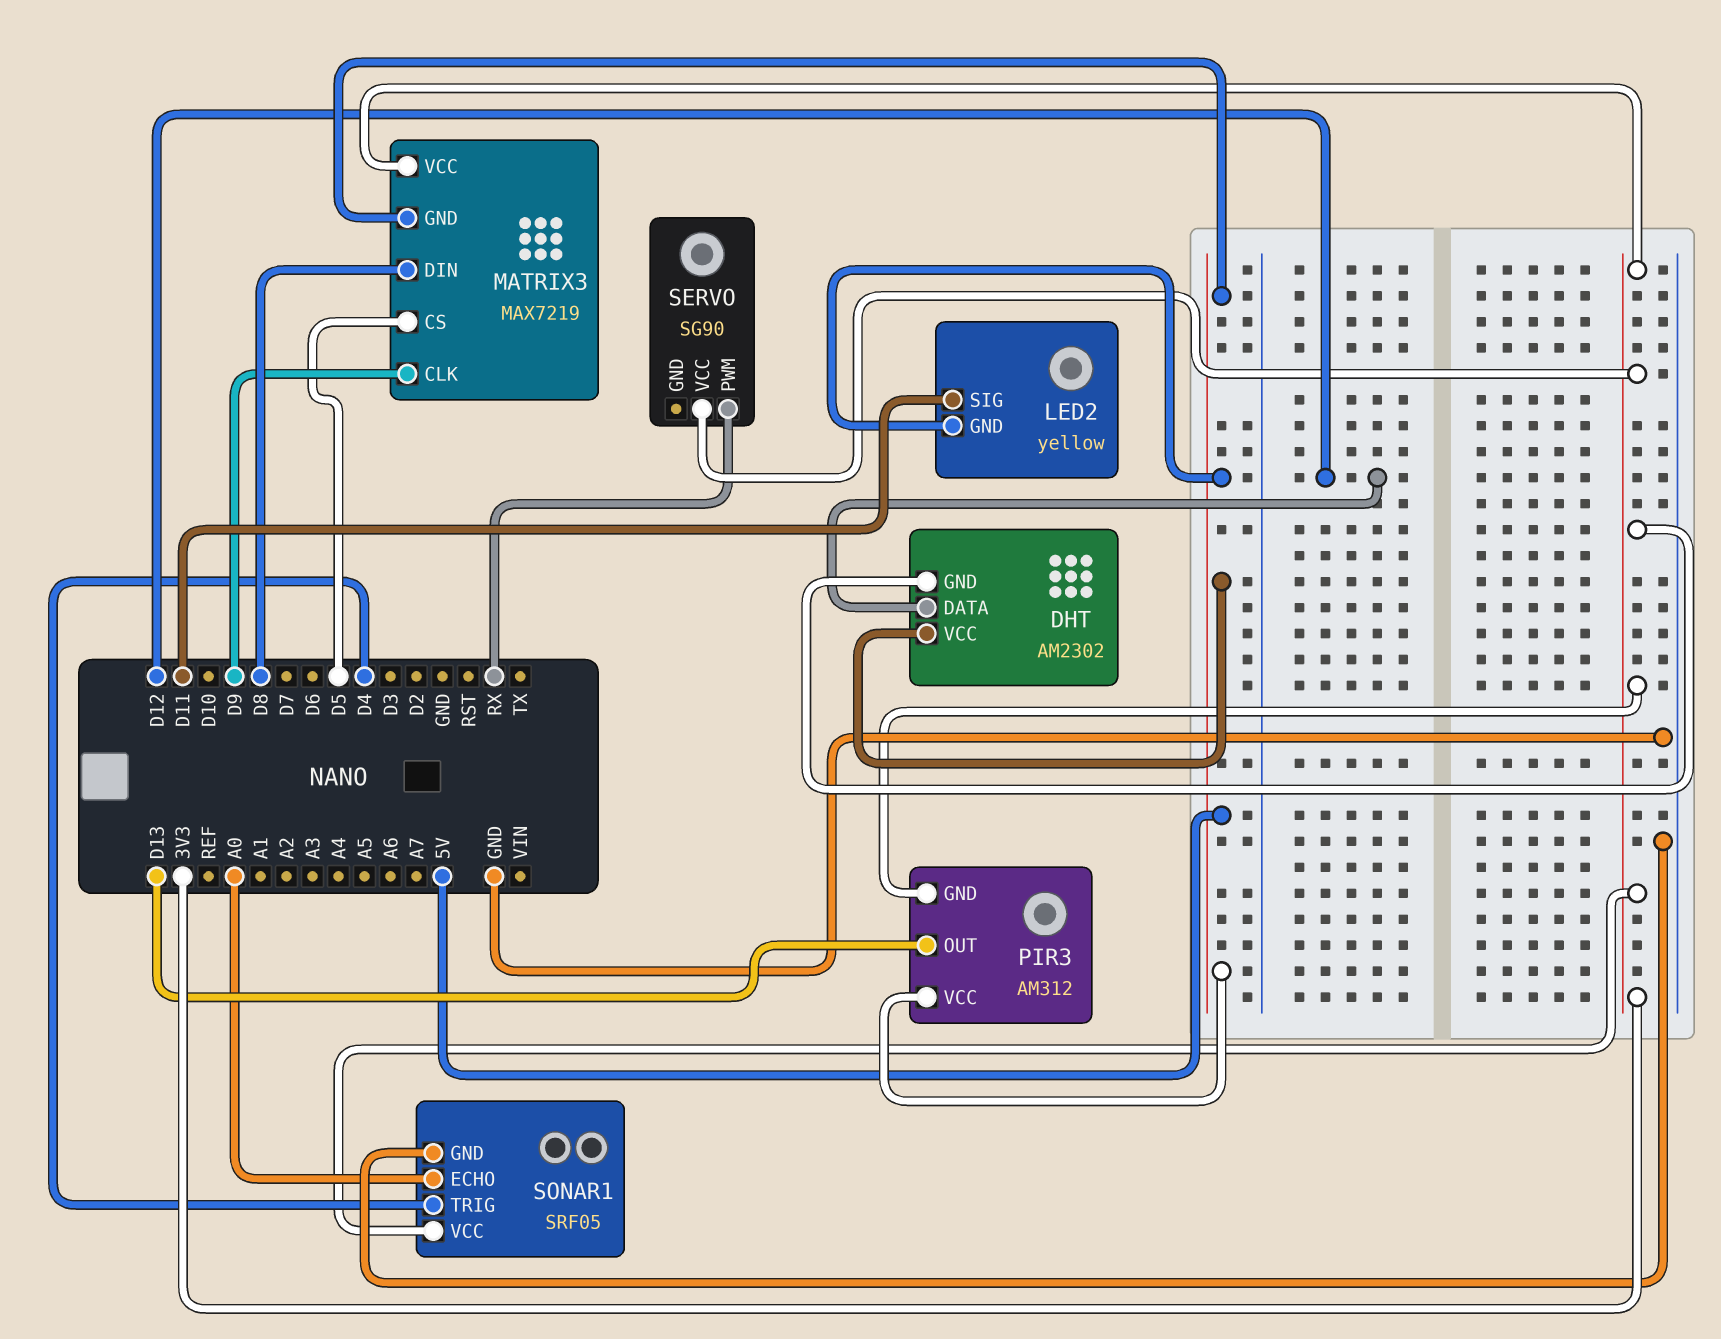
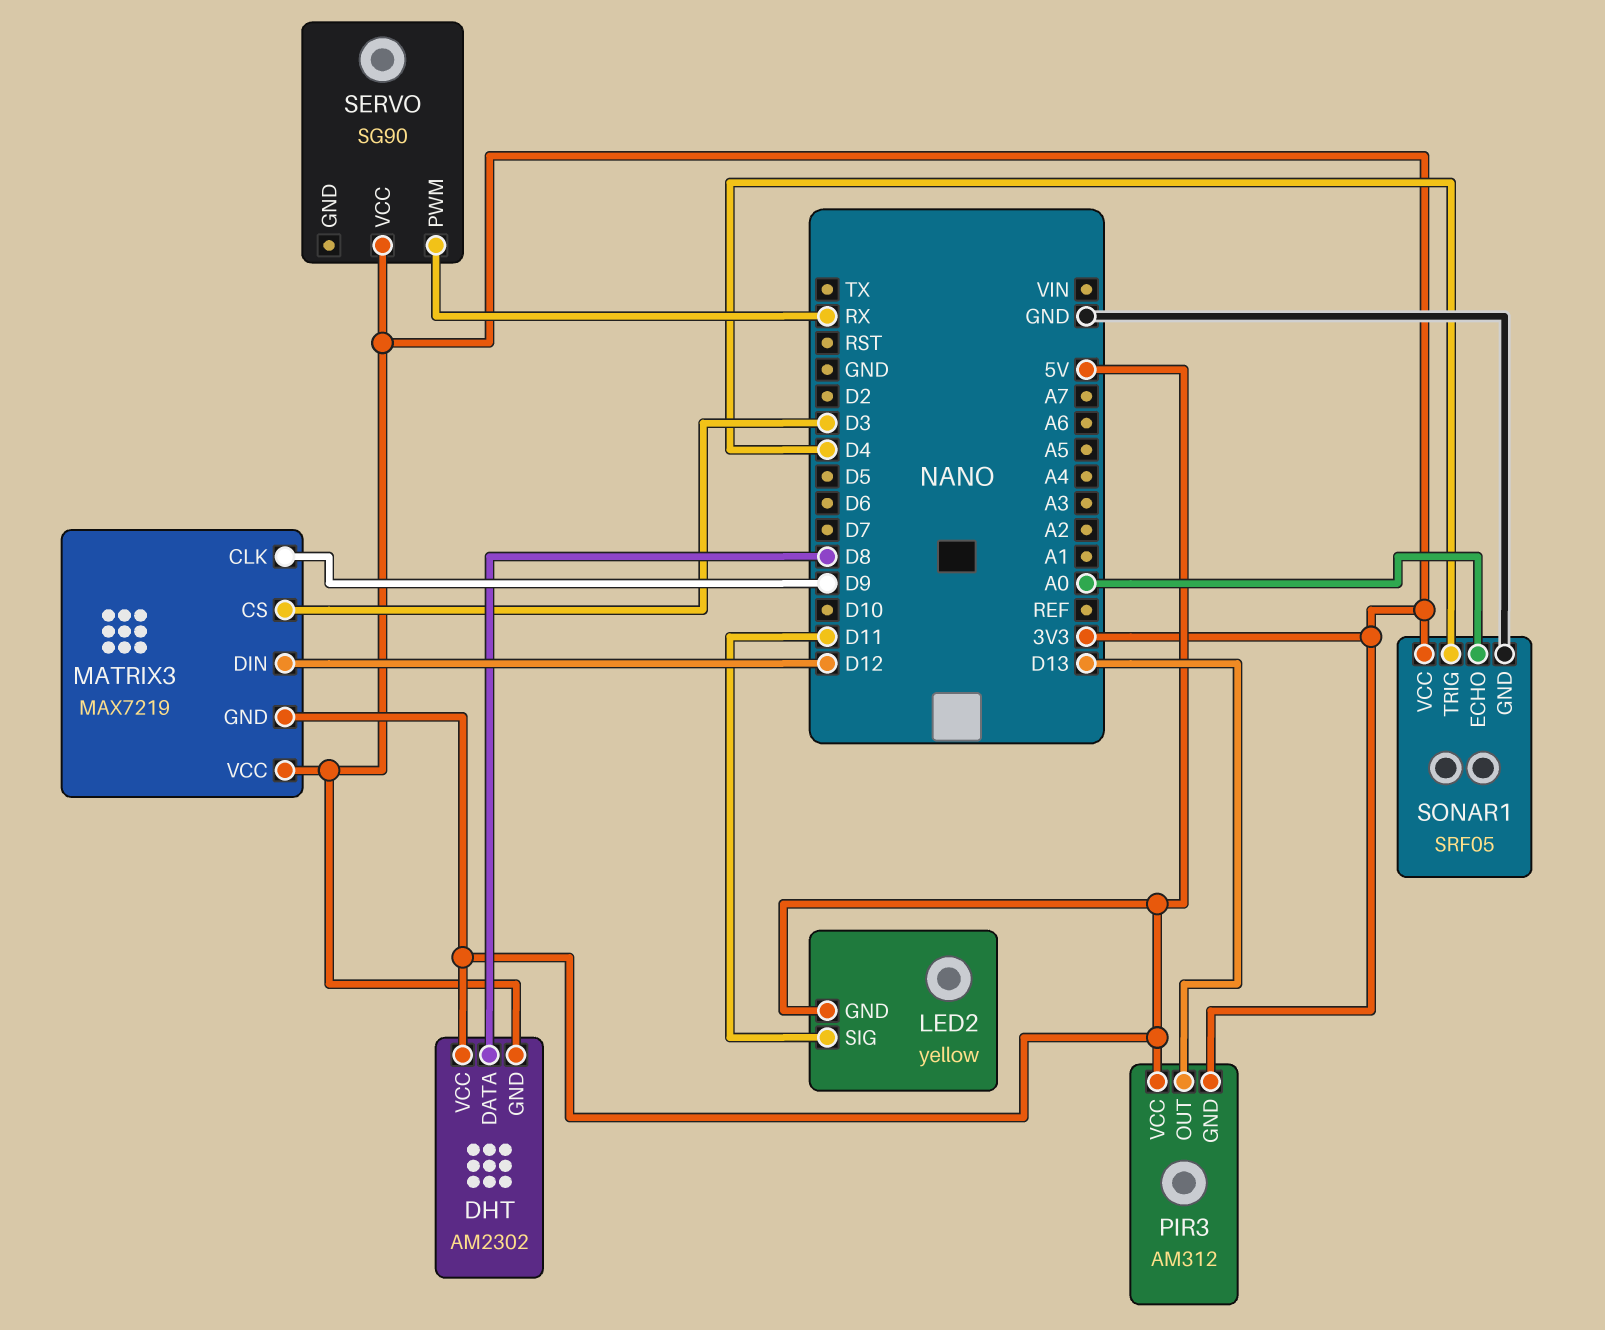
DHT pin DATA: D12 -> D8
MATRIX3 pin CS: D5 -> D3
MATRIX3 pin DIN: D8 -> D12

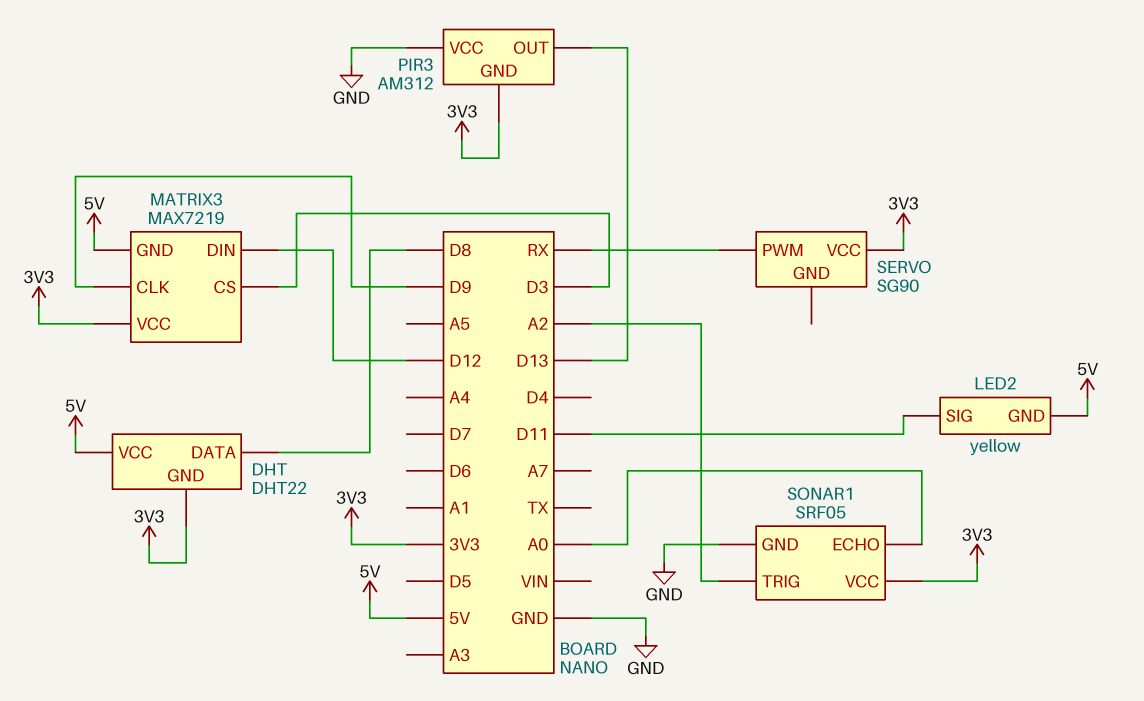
DHT: AM2302 -> DHT22
PIR3 pin VCC: 5V -> GND
SONAR1 pin TRIG: D4 -> A2

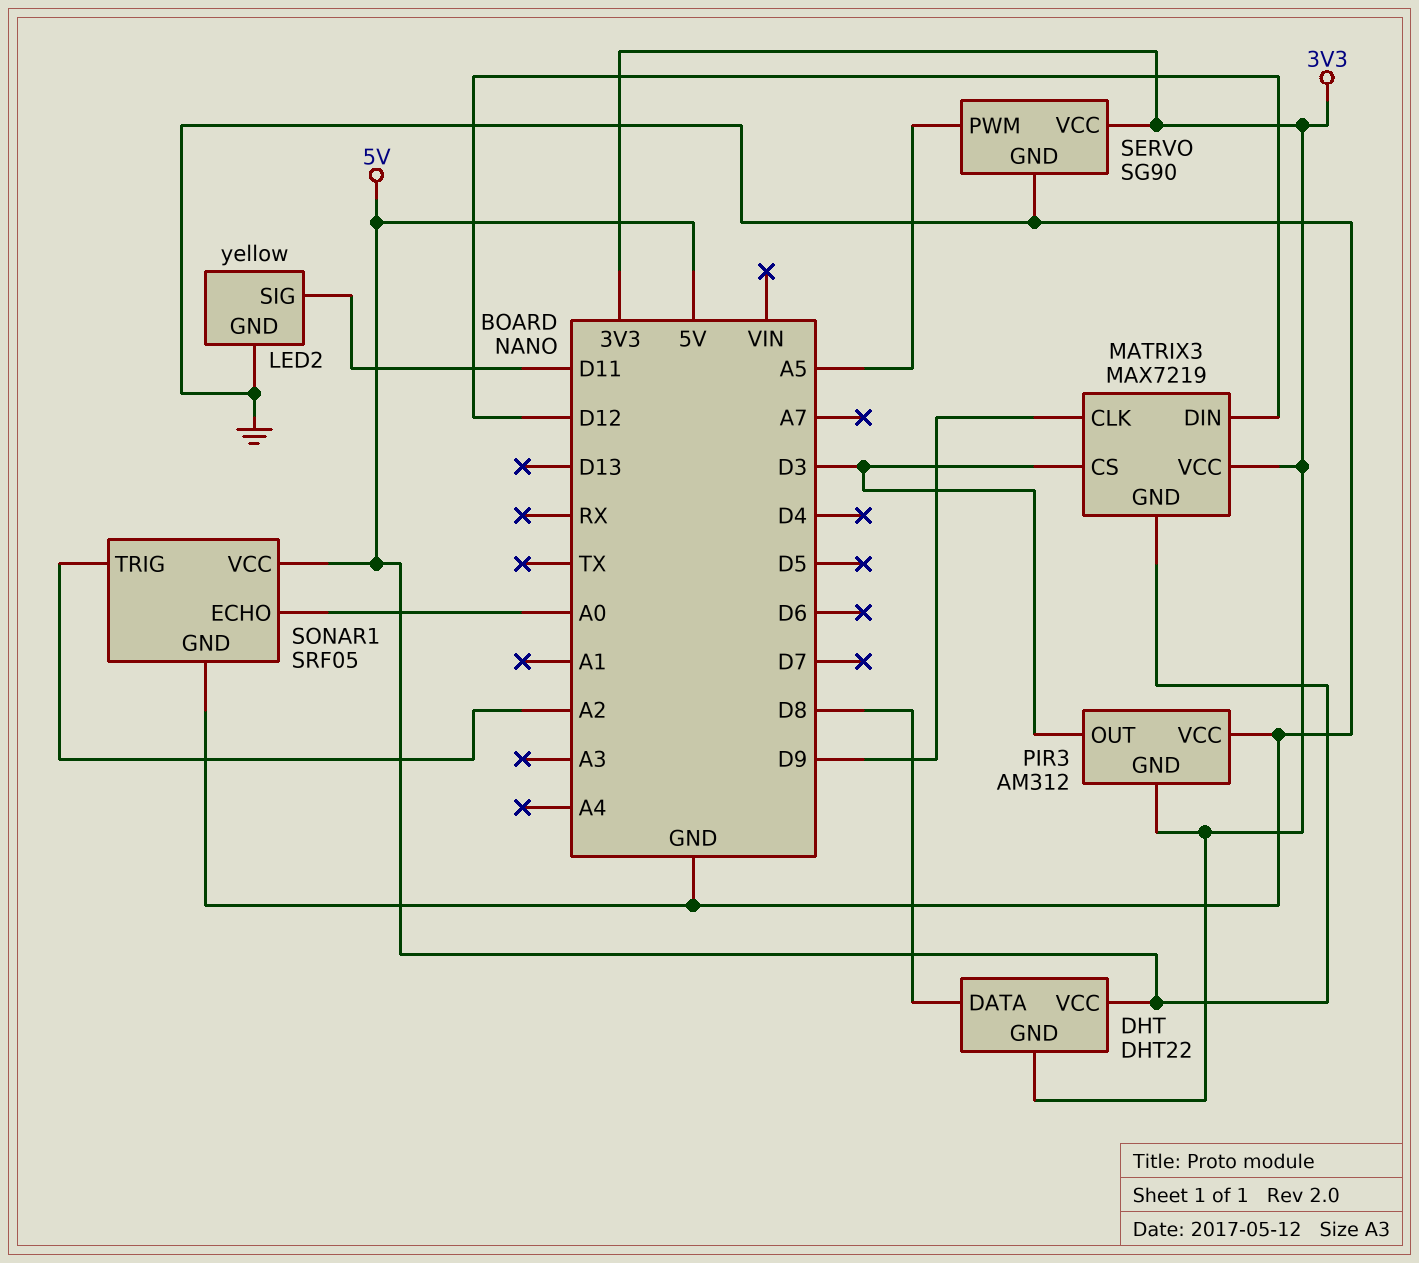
LED2 pin GND: 5V -> GND
PIR3 pin OUT: D13 -> D3
SERVO pin GND: none -> GND
SERVO pin PWM: RX -> A5
SONAR1 pin VCC: 3V3 -> 5V

